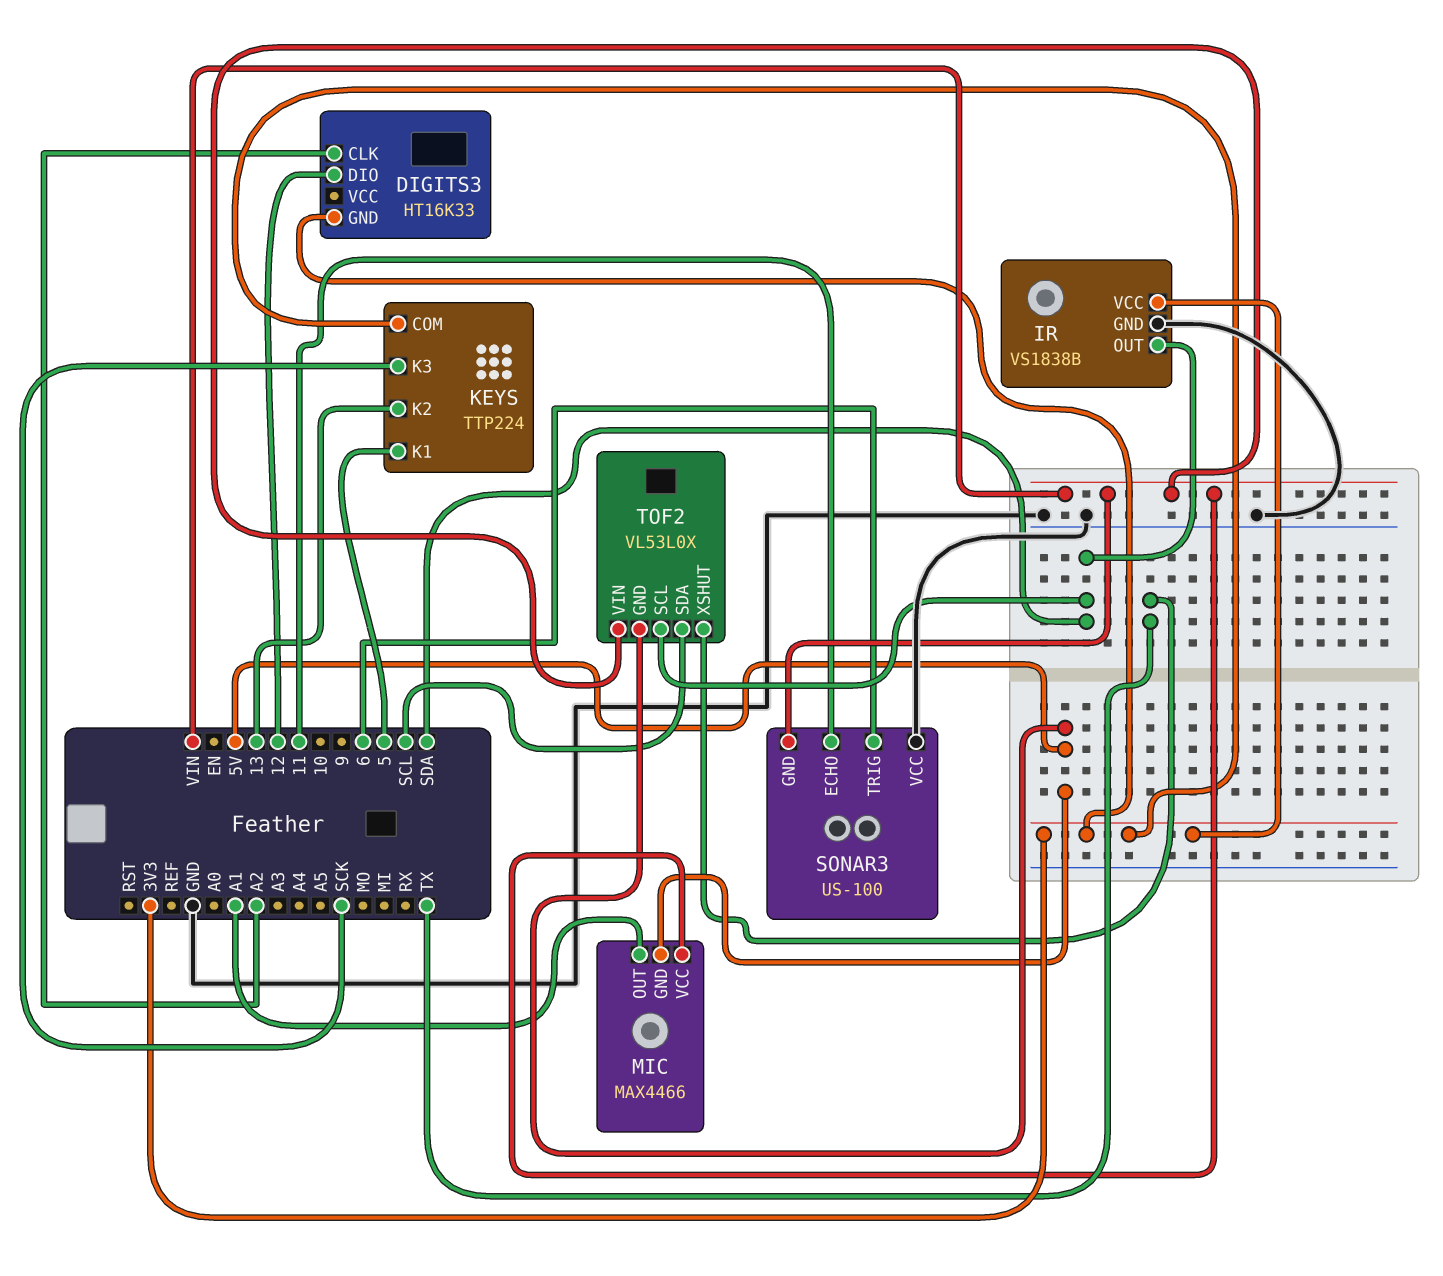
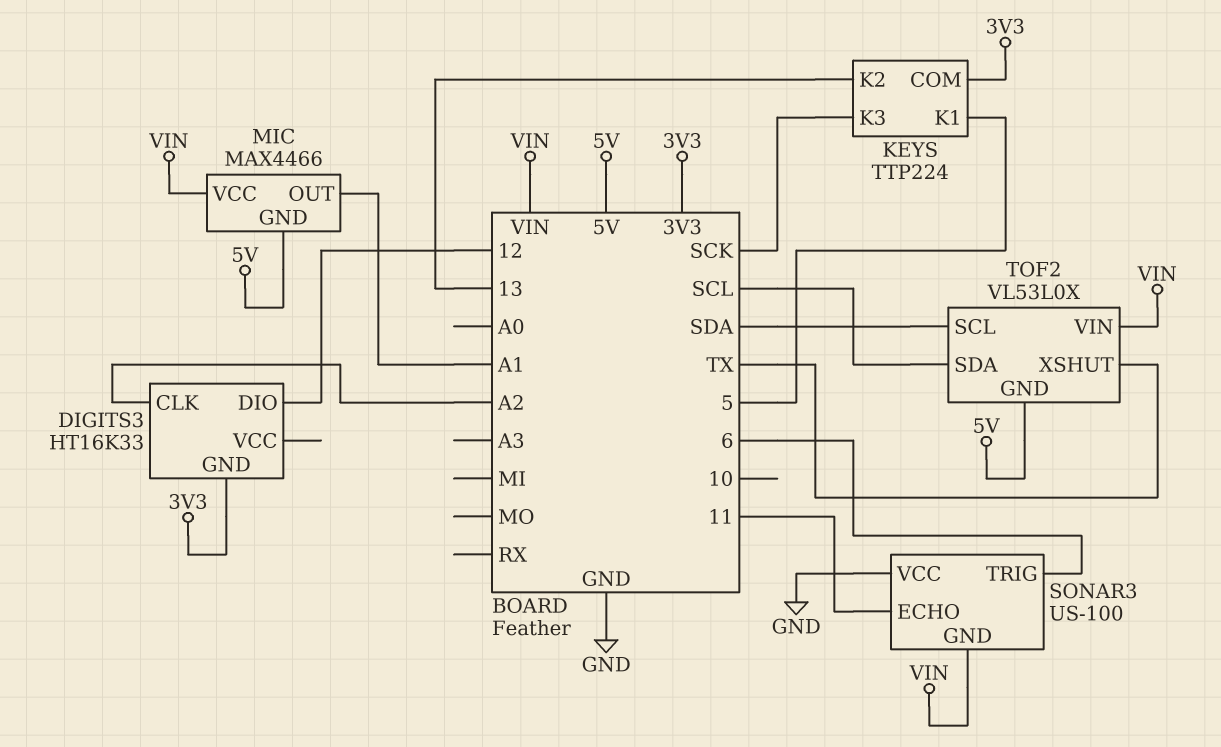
IR: VS1838B -> none
IR pin GND: GND -> none
IR pin OUT: SDA -> none
IR pin VCC: 3V3 -> none

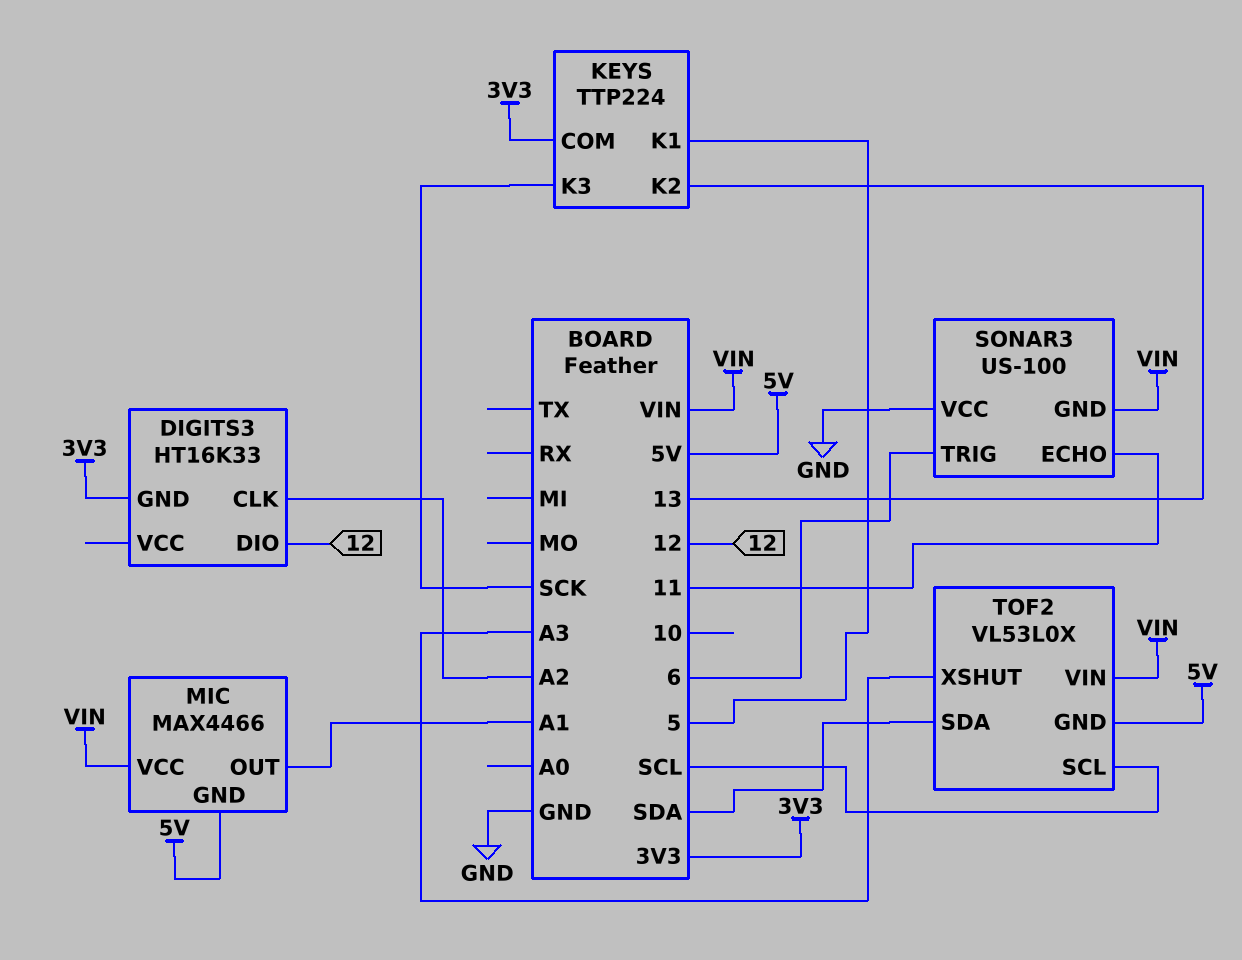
TOF2 pin SCL: SDA -> SCL
TOF2 pin SDA: SCL -> SDA
TOF2 pin XSHUT: TX -> A3

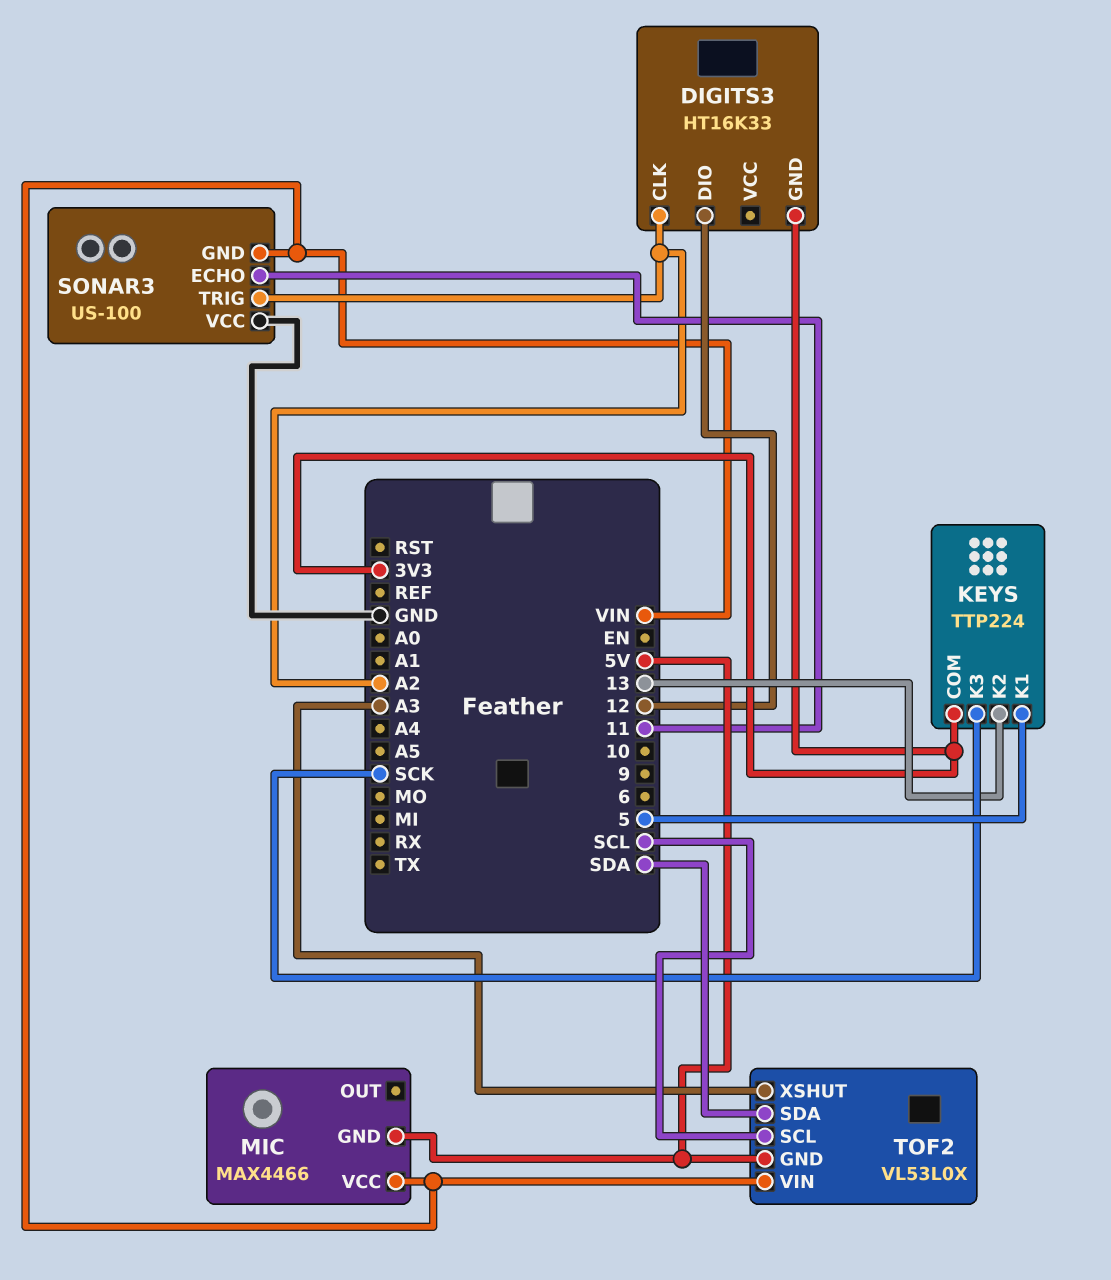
MIC pin OUT: A1 -> none
SONAR3 pin TRIG: 6 -> A2

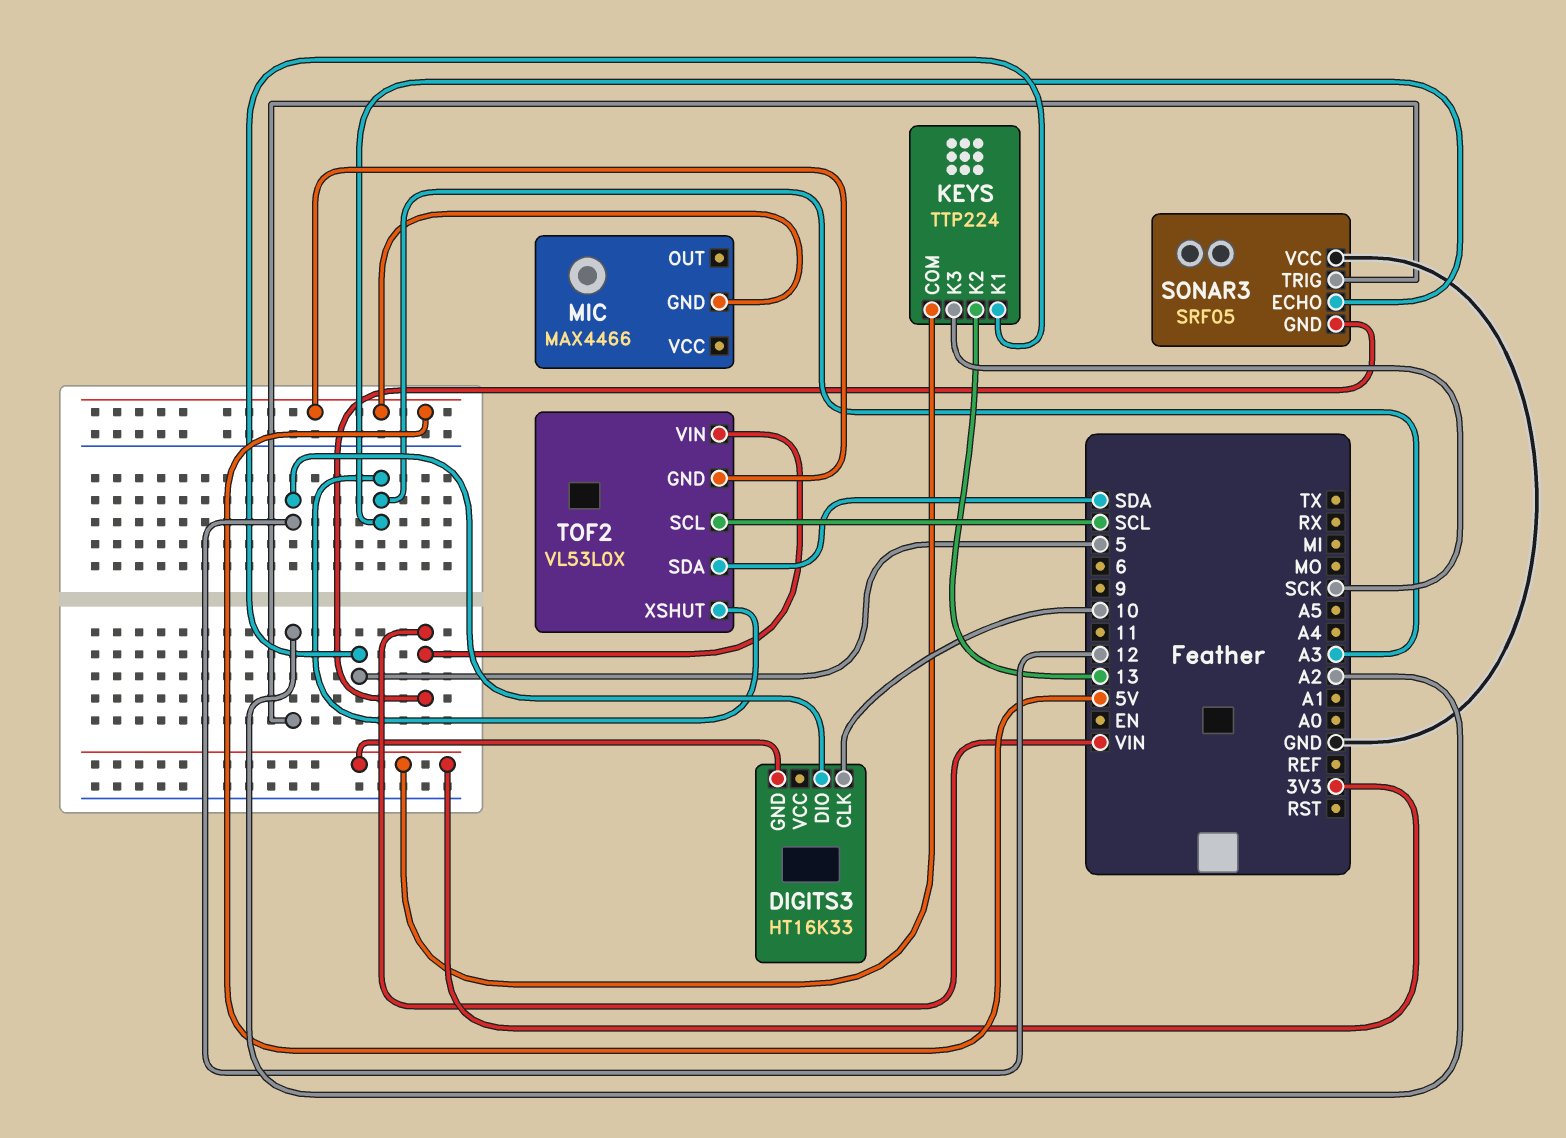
DIGITS3 pin CLK: A2 -> 10
MIC pin VCC: VIN -> none
SONAR3: US-100 -> SRF05
SONAR3 pin ECHO: 11 -> A3

